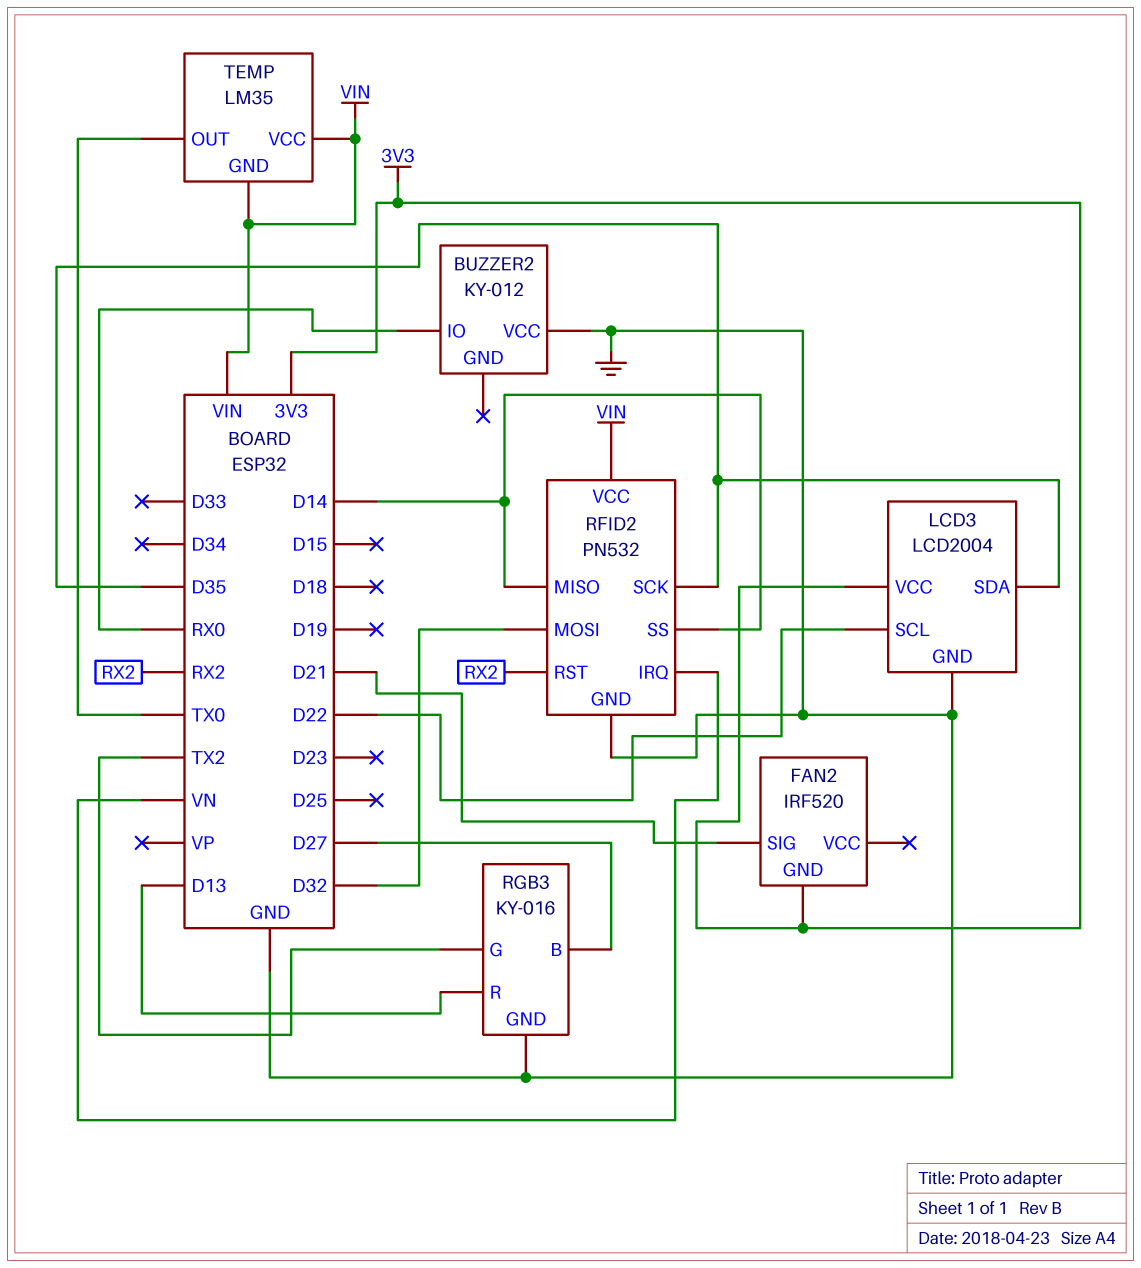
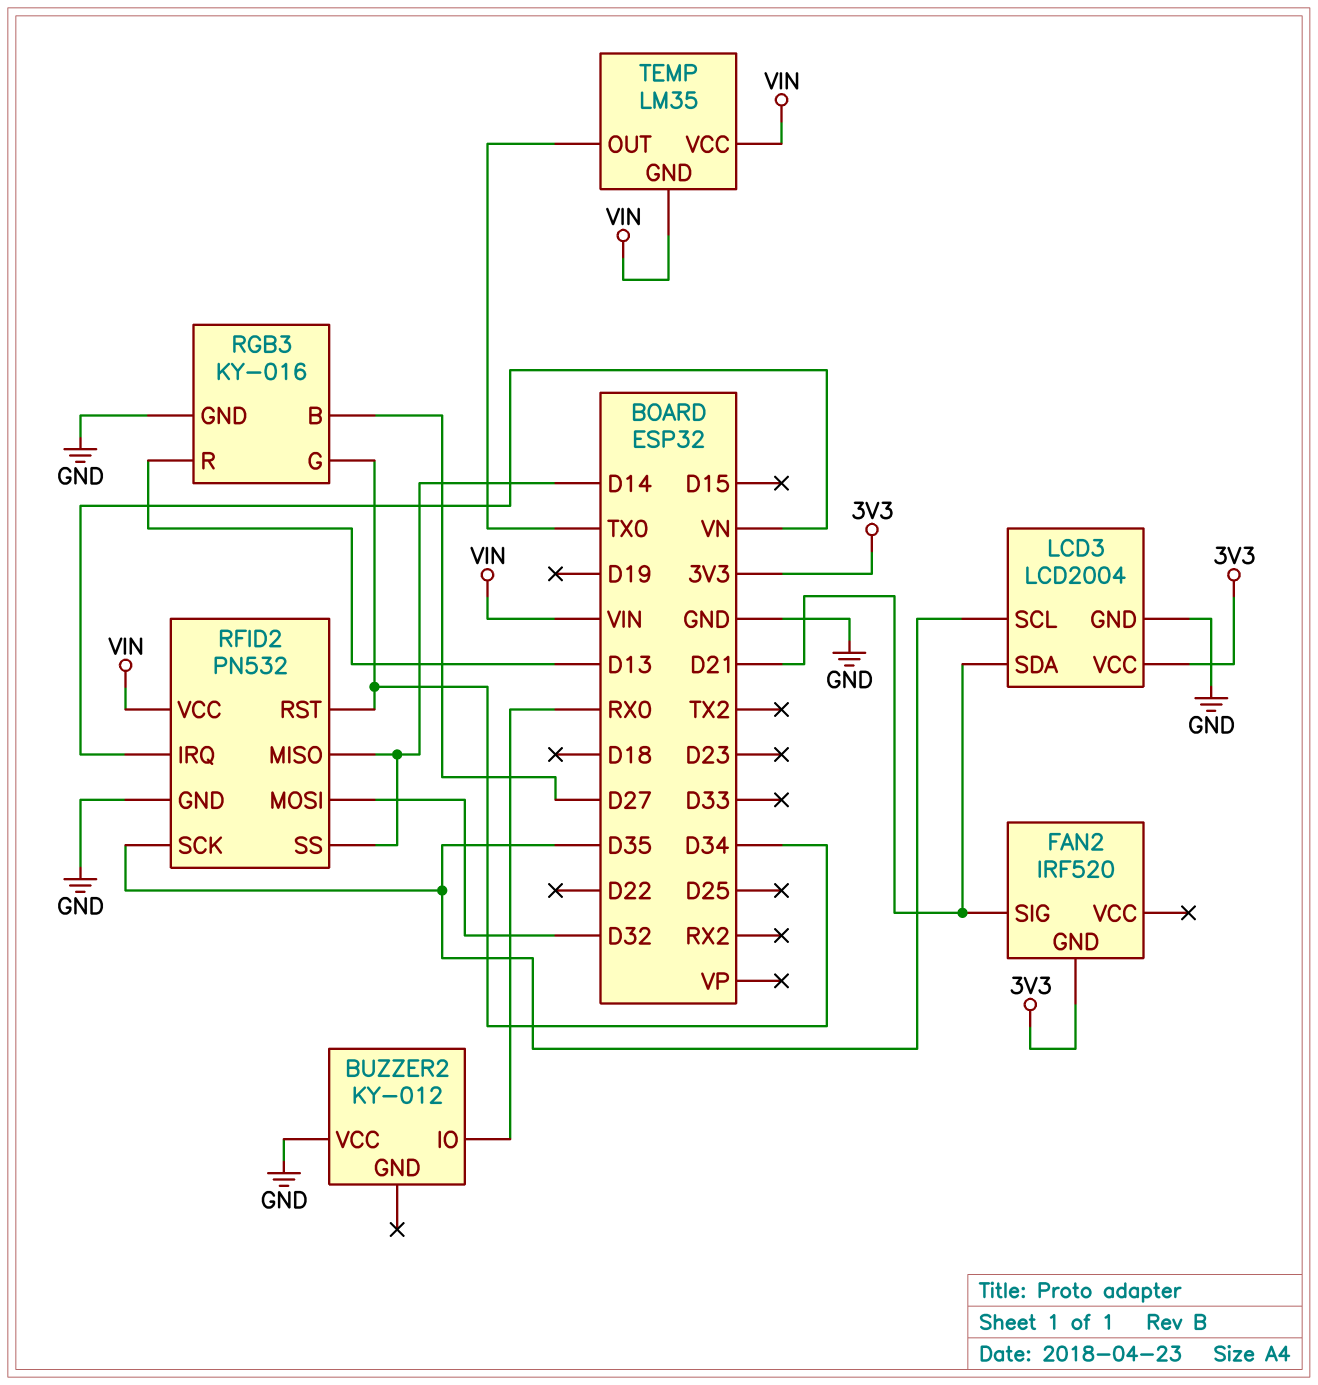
LCD3 pin SCL: D22 -> D35
LCD3 pin SDA: D35 -> D21
RFID2 pin RST: RX2 -> D34
RGB3 pin G: TX2 -> D34

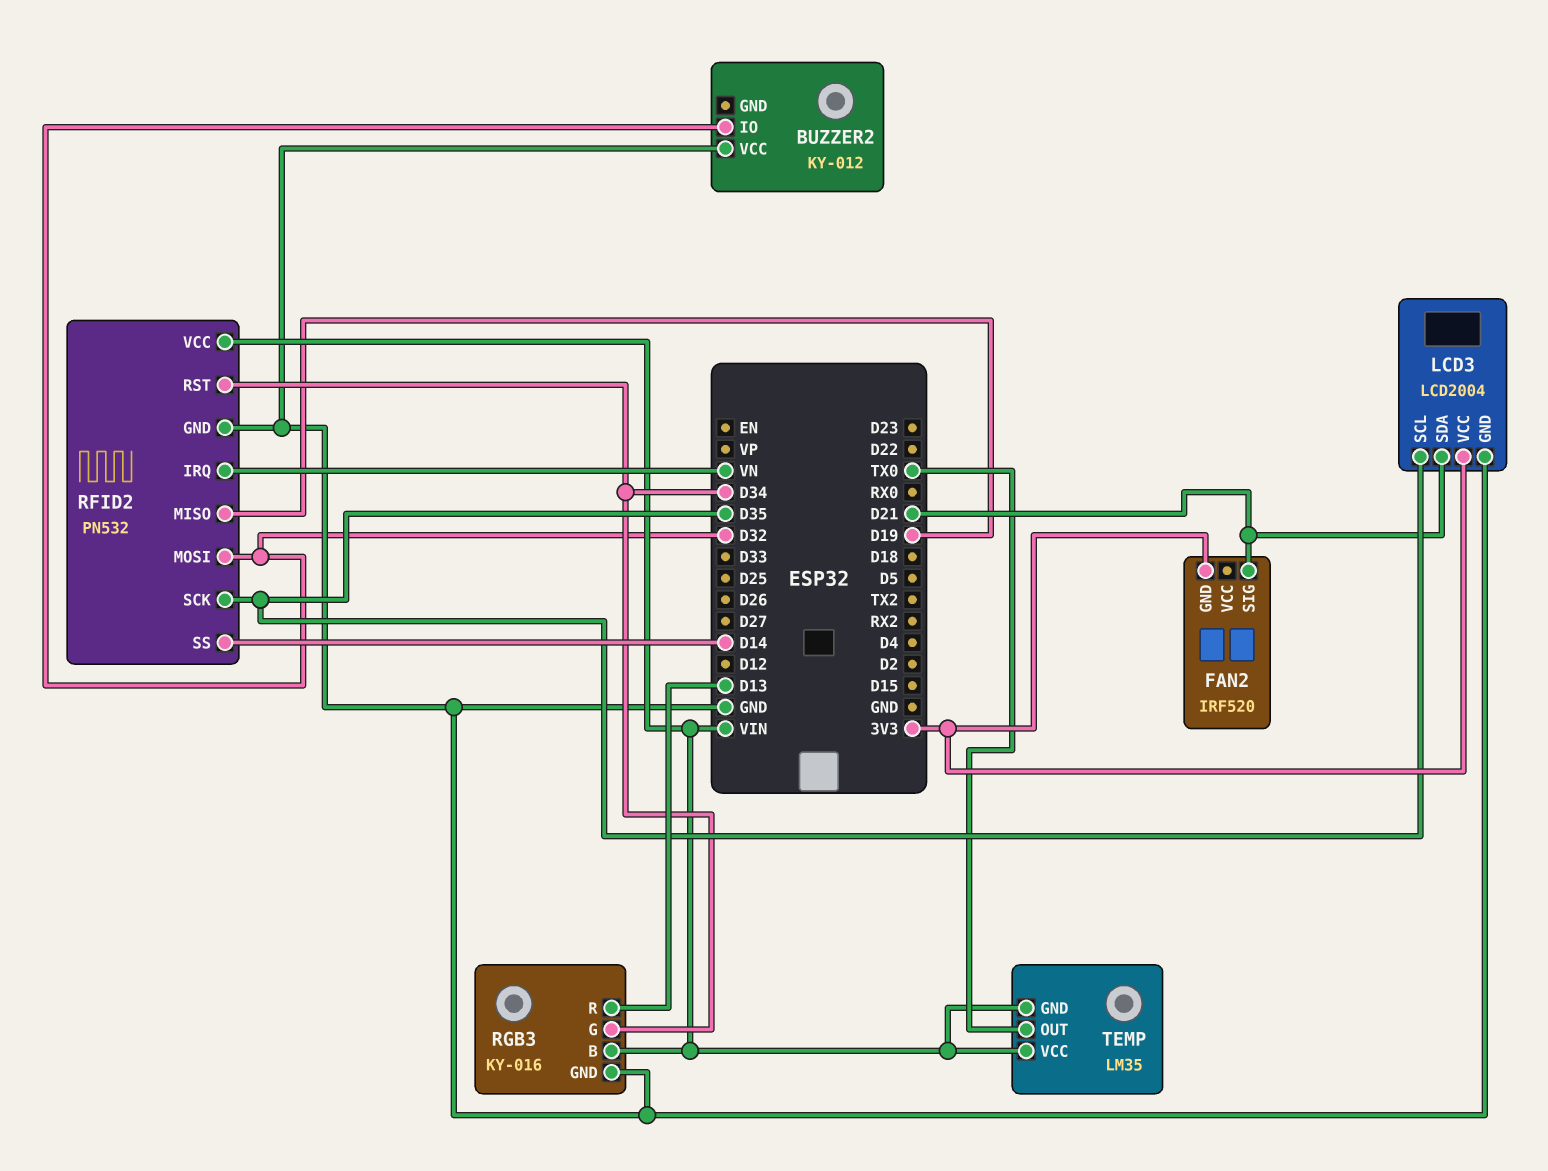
BUZZER2 pin IO: RX0 -> D32
RFID2 pin MISO: D14 -> D19
RGB3 pin B: D27 -> VIN

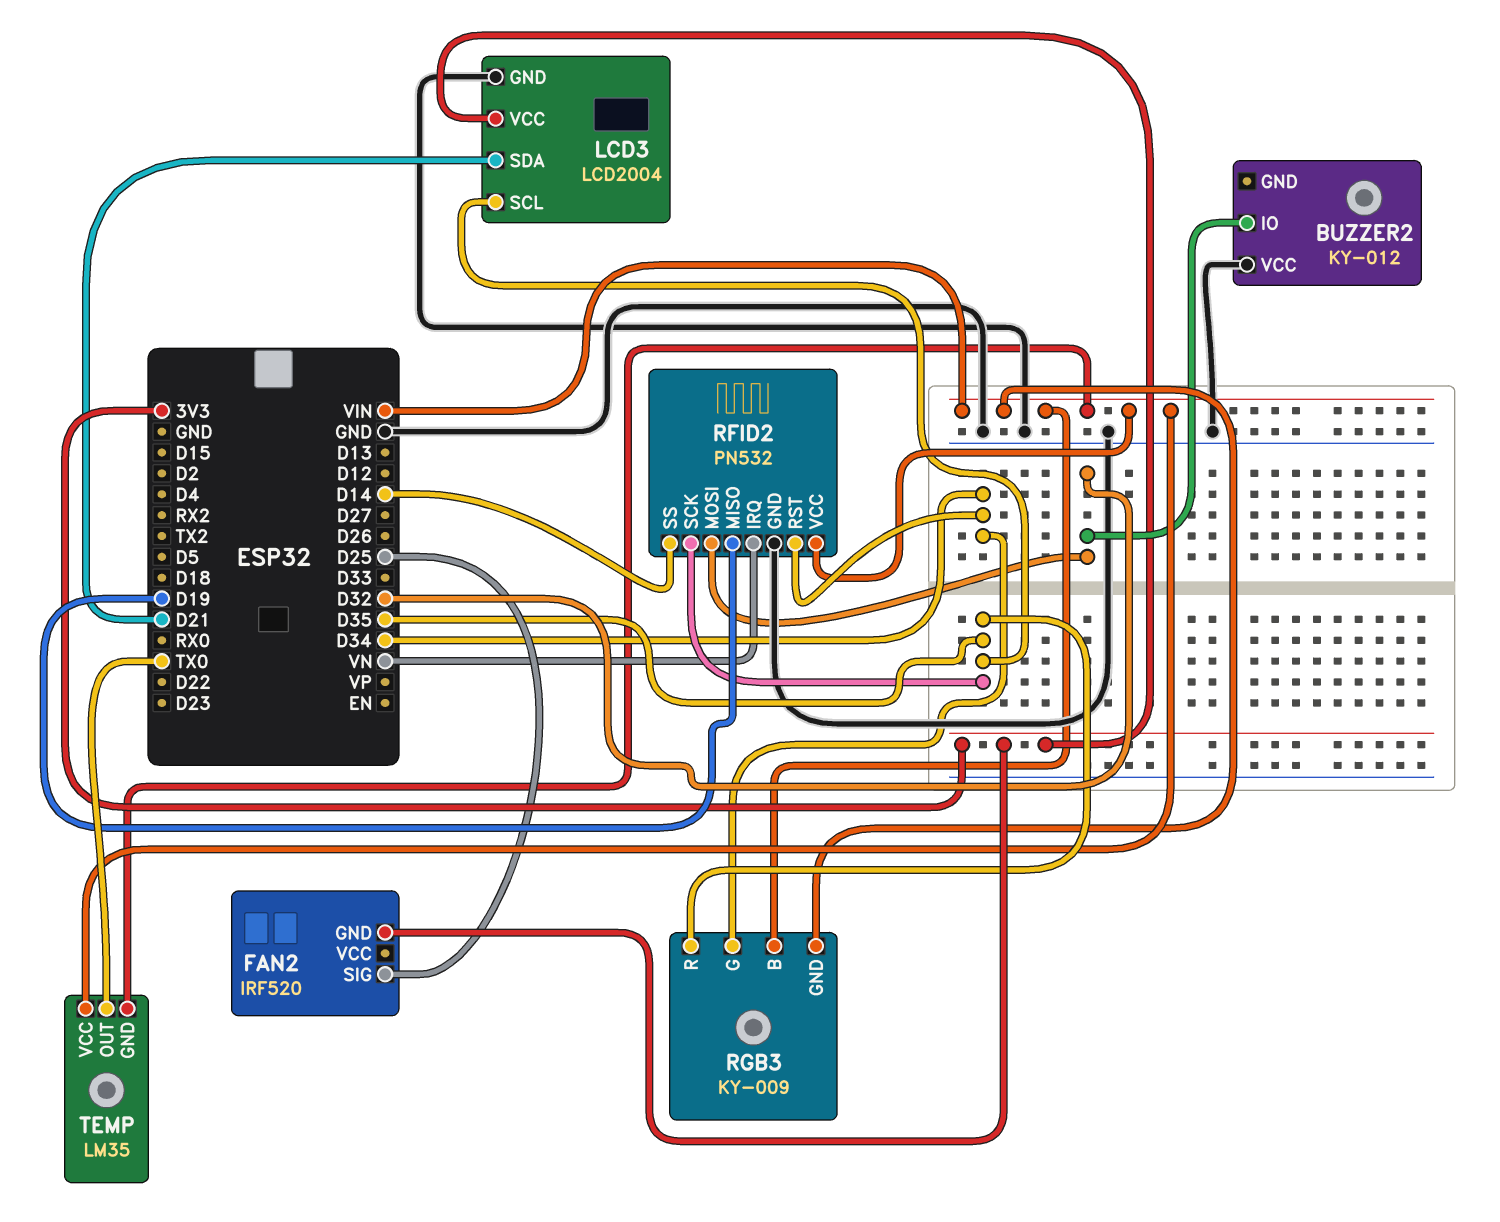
FAN2 pin SIG: D21 -> D25
RGB3: KY-016 -> KY-009
RGB3 pin GND: GND -> VIN
RGB3 pin R: D13 -> D35

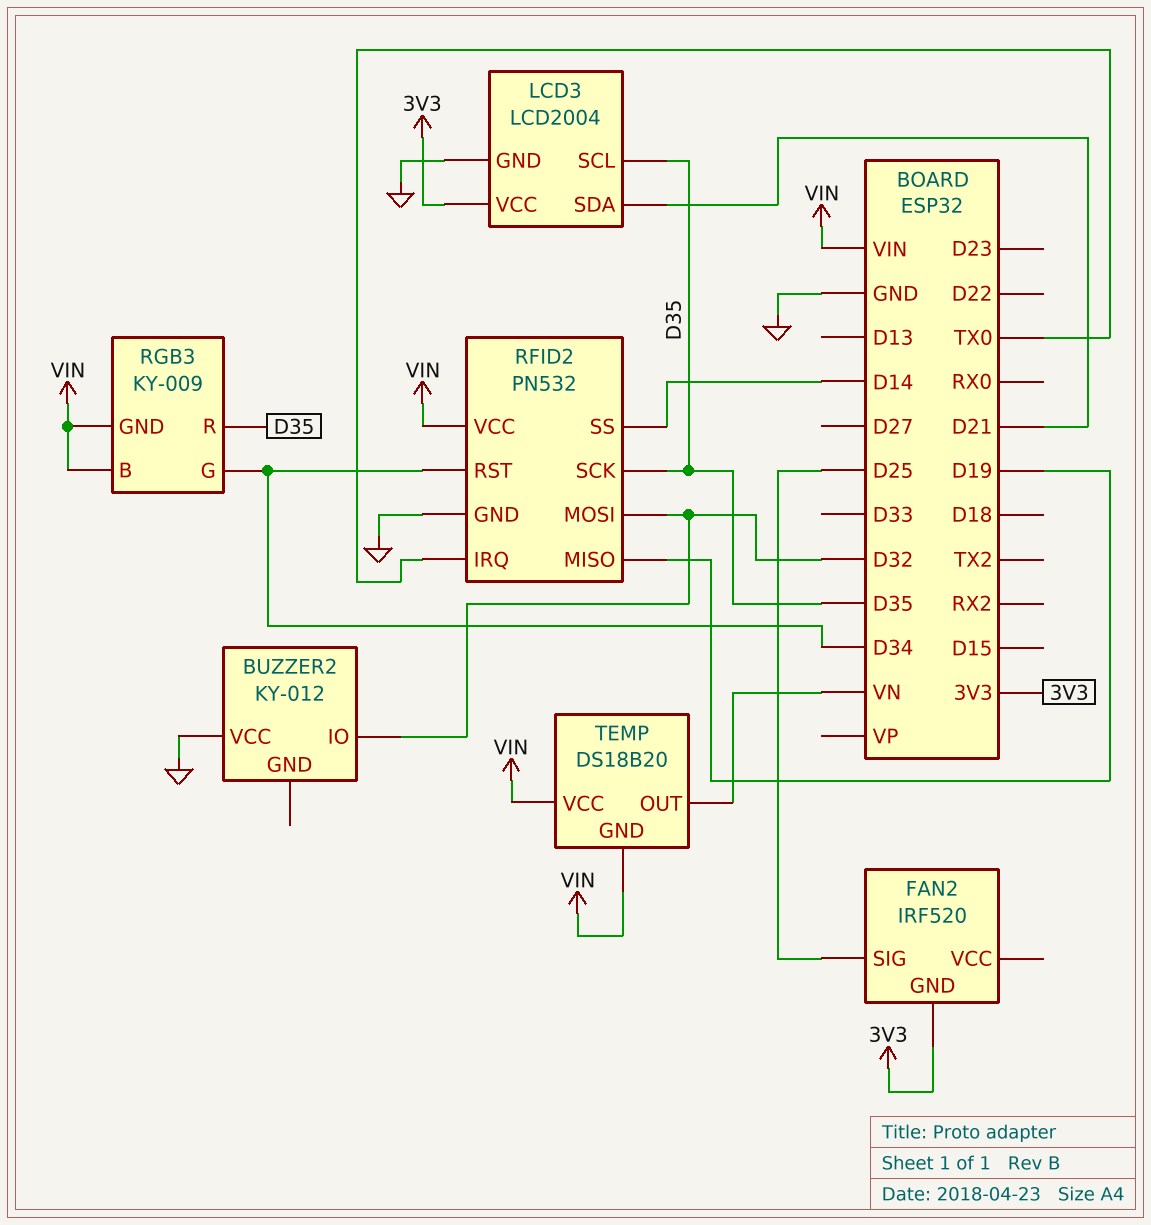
RFID2 pin IRQ: VN -> TX0
TEMP: LM35 -> DS18B20
TEMP pin OUT: TX0 -> VN

